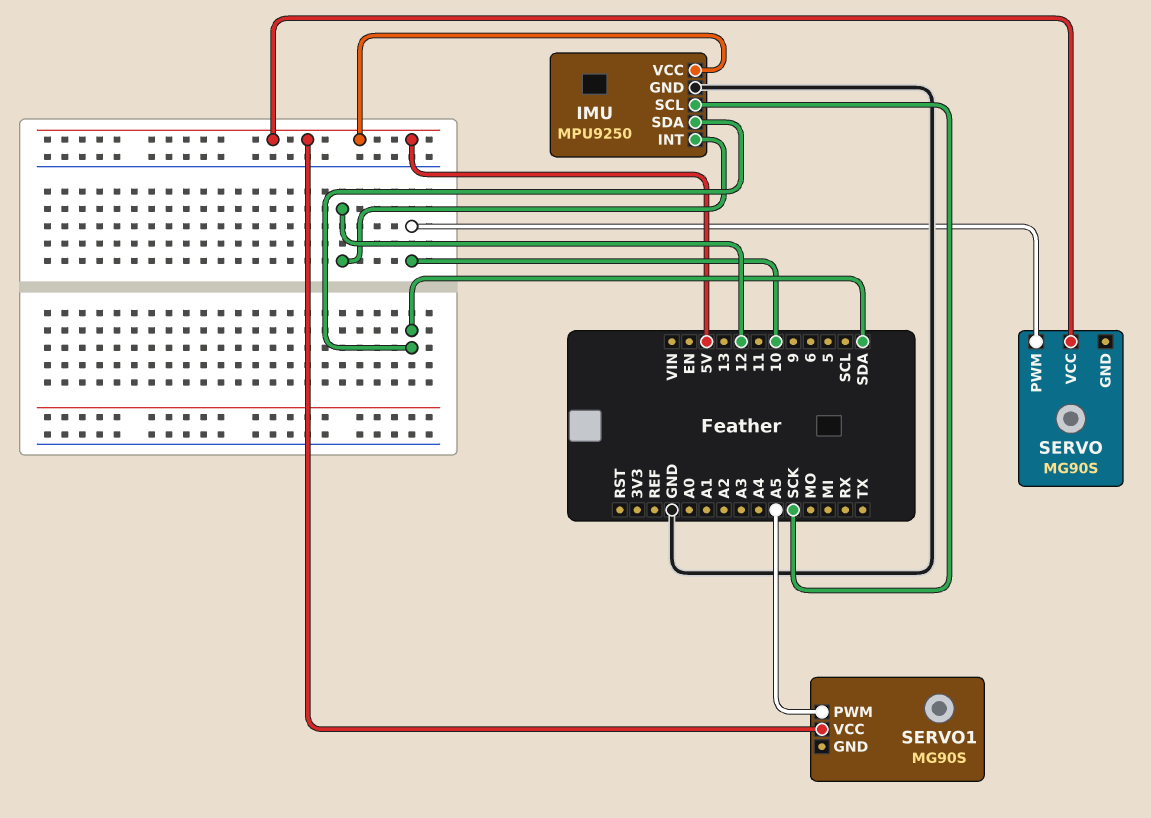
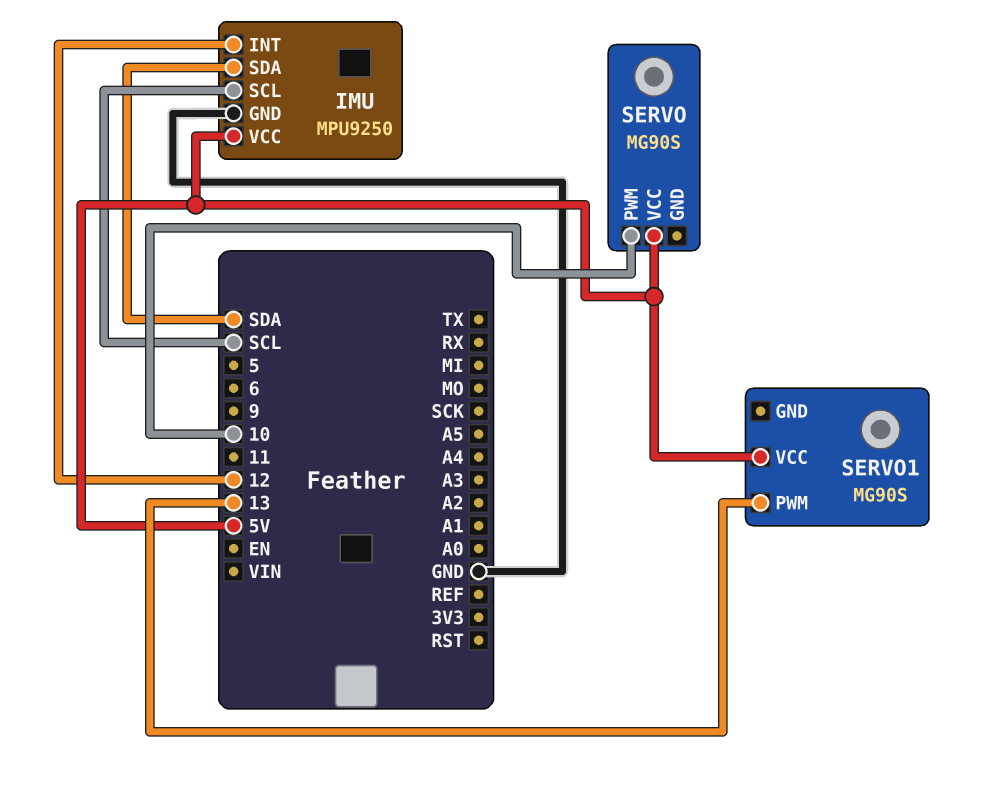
IMU pin SCL: SCK -> SCL
SERVO1 pin PWM: A5 -> 13

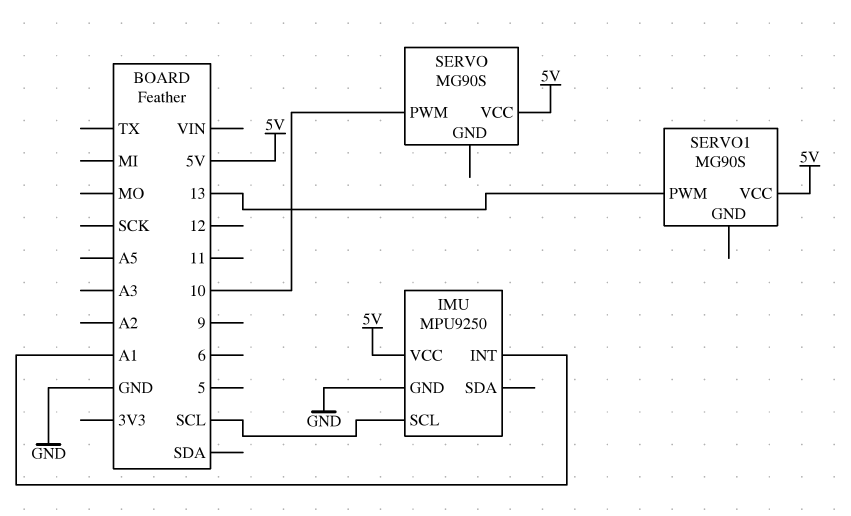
IMU pin INT: 12 -> A1
IMU pin SDA: SDA -> none

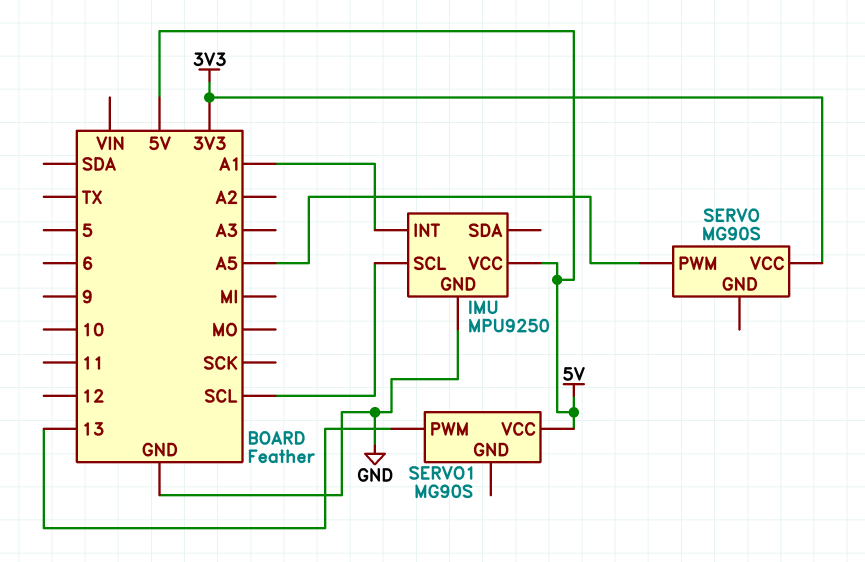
SERVO pin PWM: 10 -> A5
SERVO pin VCC: 5V -> 3V3

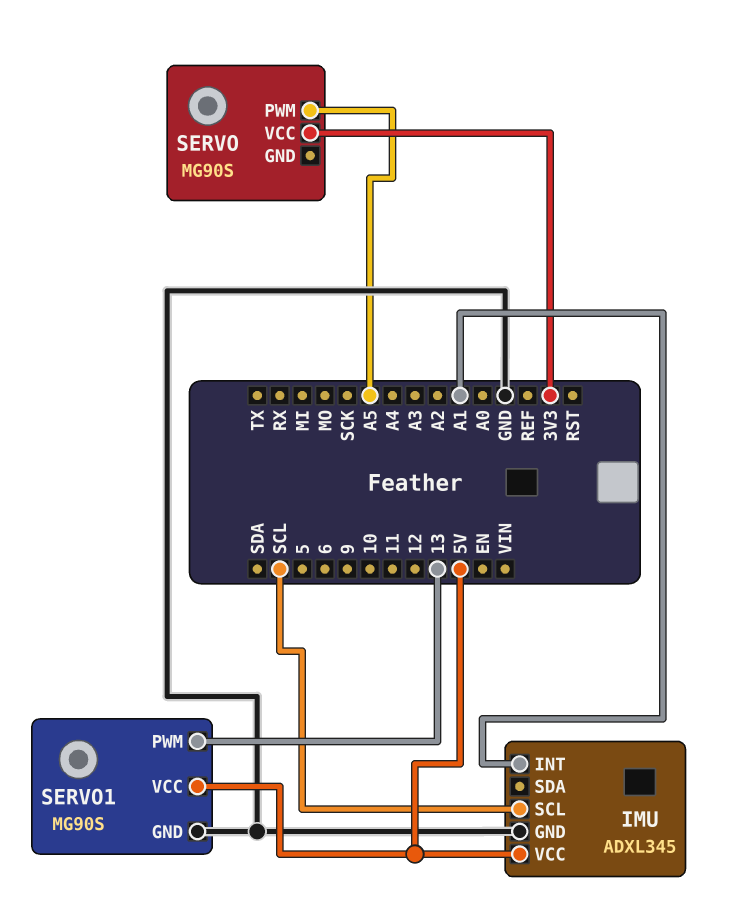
IMU: MPU9250 -> ADXL345
SERVO1 pin GND: none -> GND

